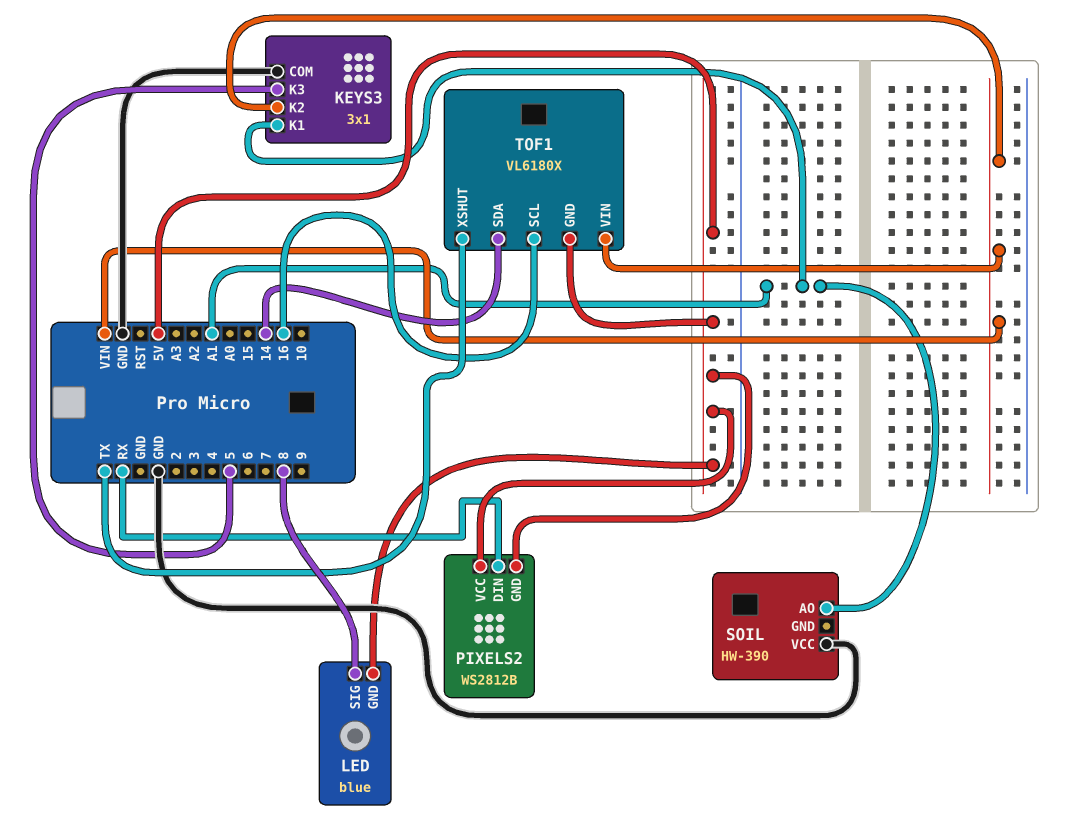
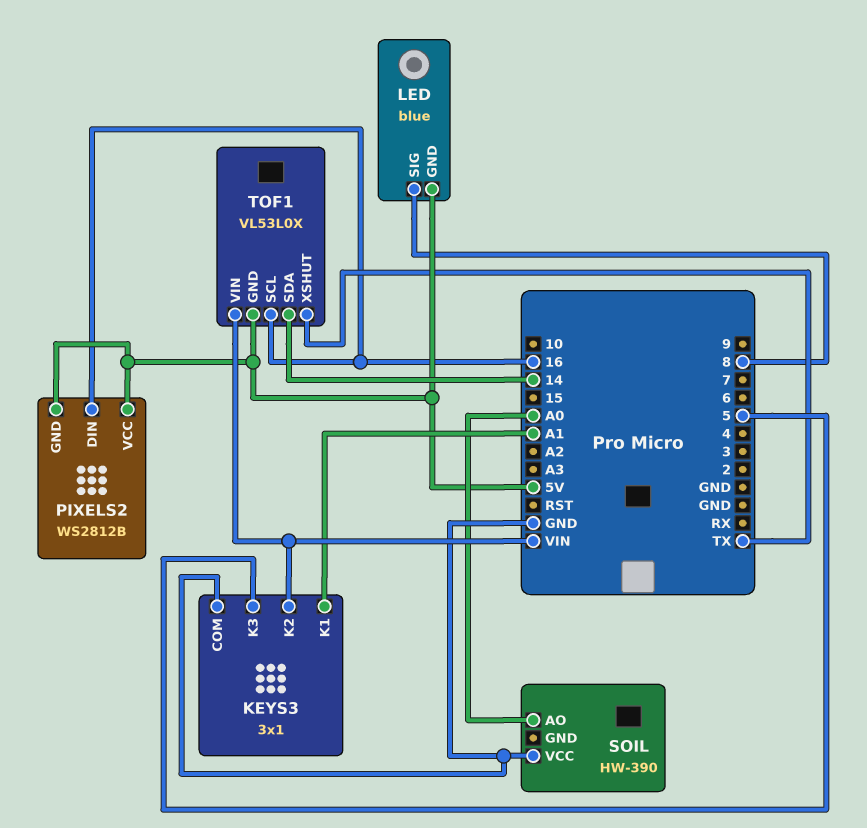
PIXELS2 pin DIN: RX -> 16
SOIL pin AO: A1 -> A0
TOF1: VL6180X -> VL53L0X

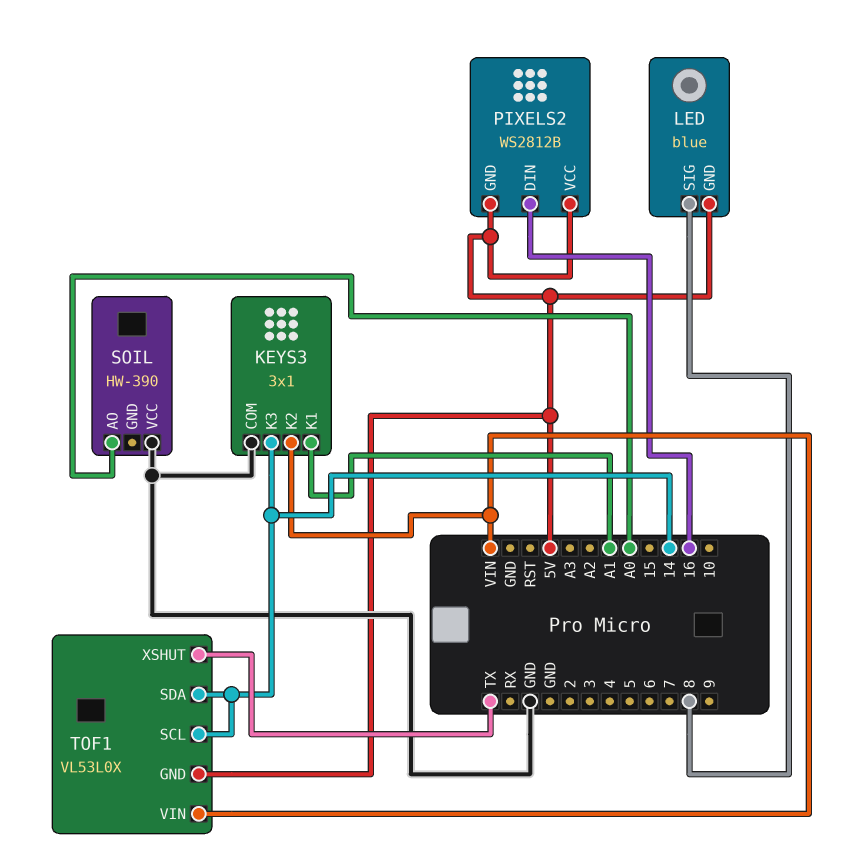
KEYS3 pin K3: 5 -> 14
TOF1 pin SCL: 16 -> 14

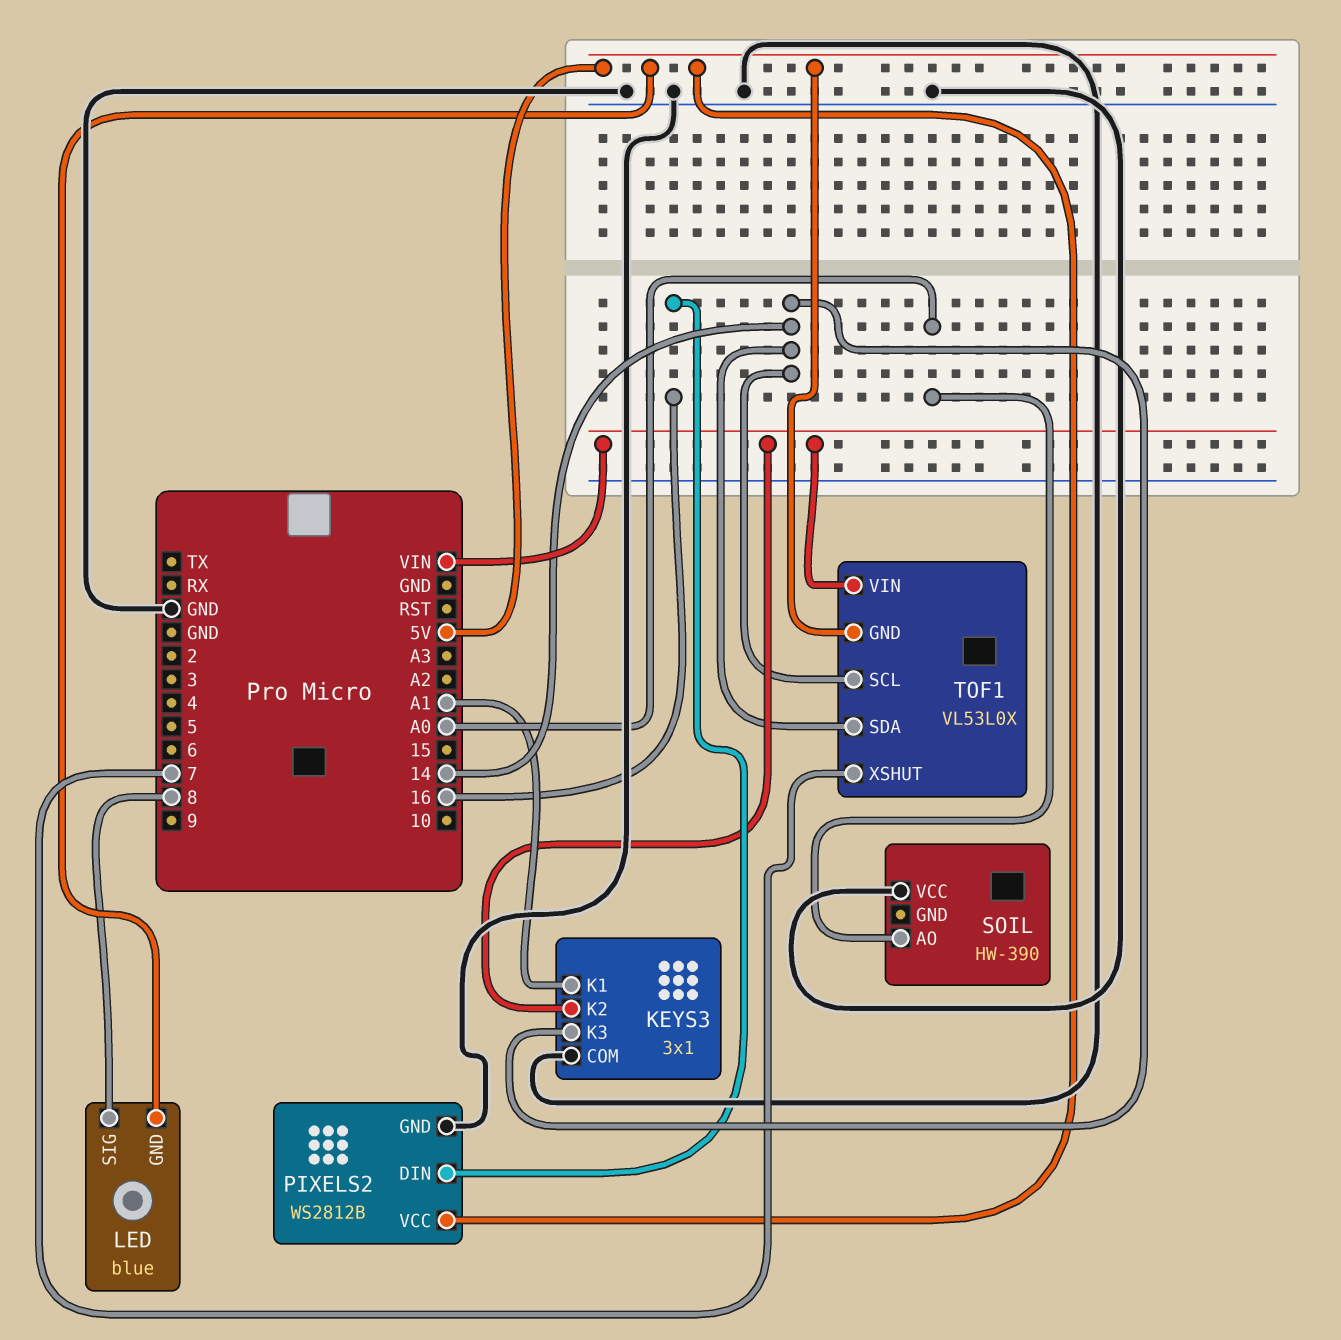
PIXELS2 pin GND: 5V -> GND
TOF1 pin XSHUT: TX -> 7

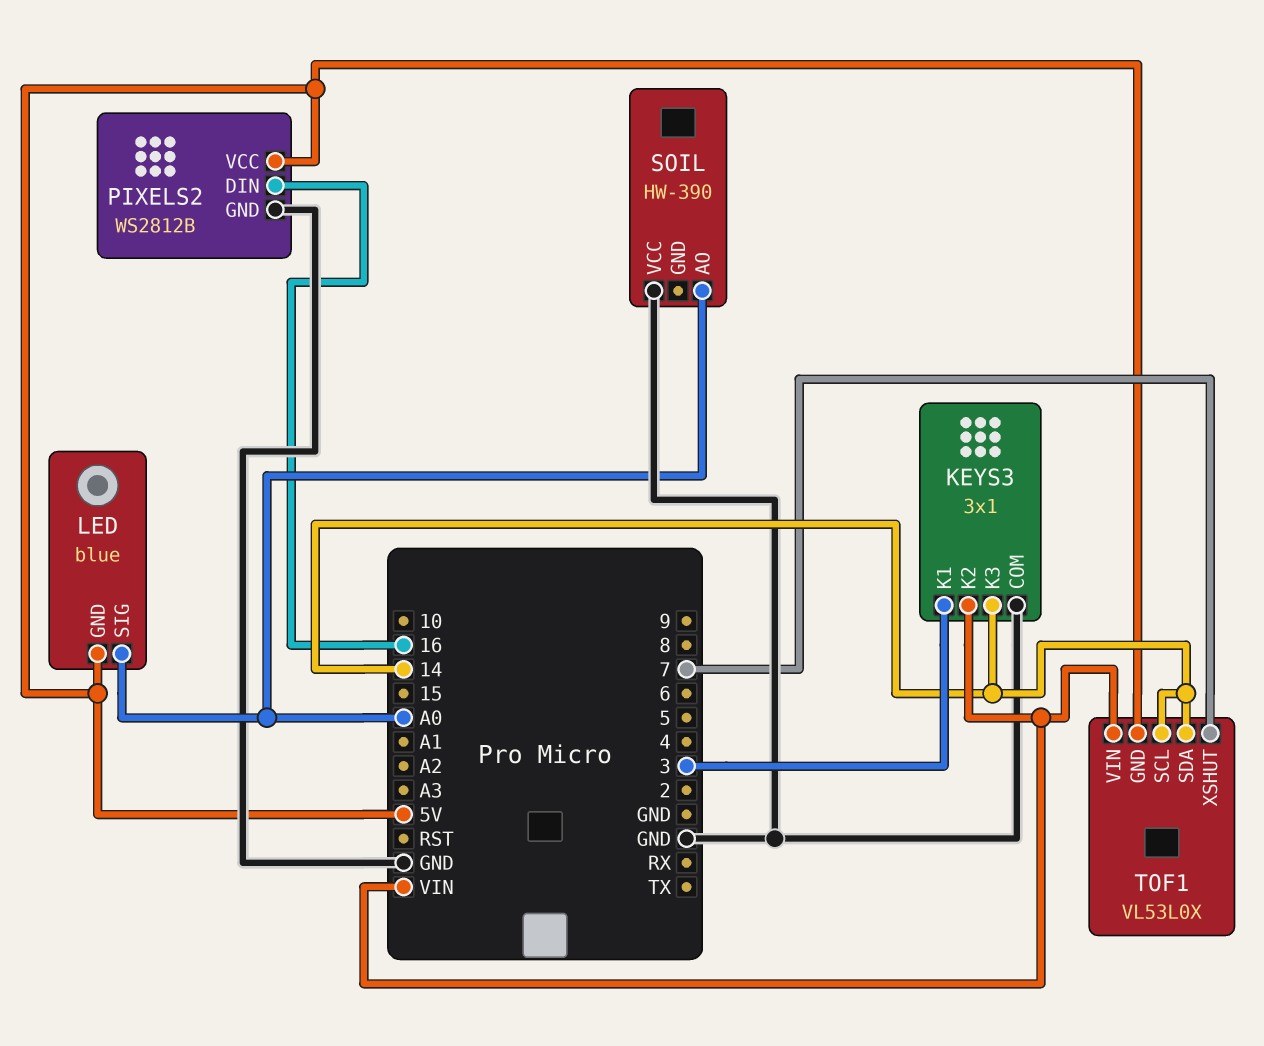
KEYS3 pin K1: A1 -> 3
LED pin SIG: 8 -> A0

